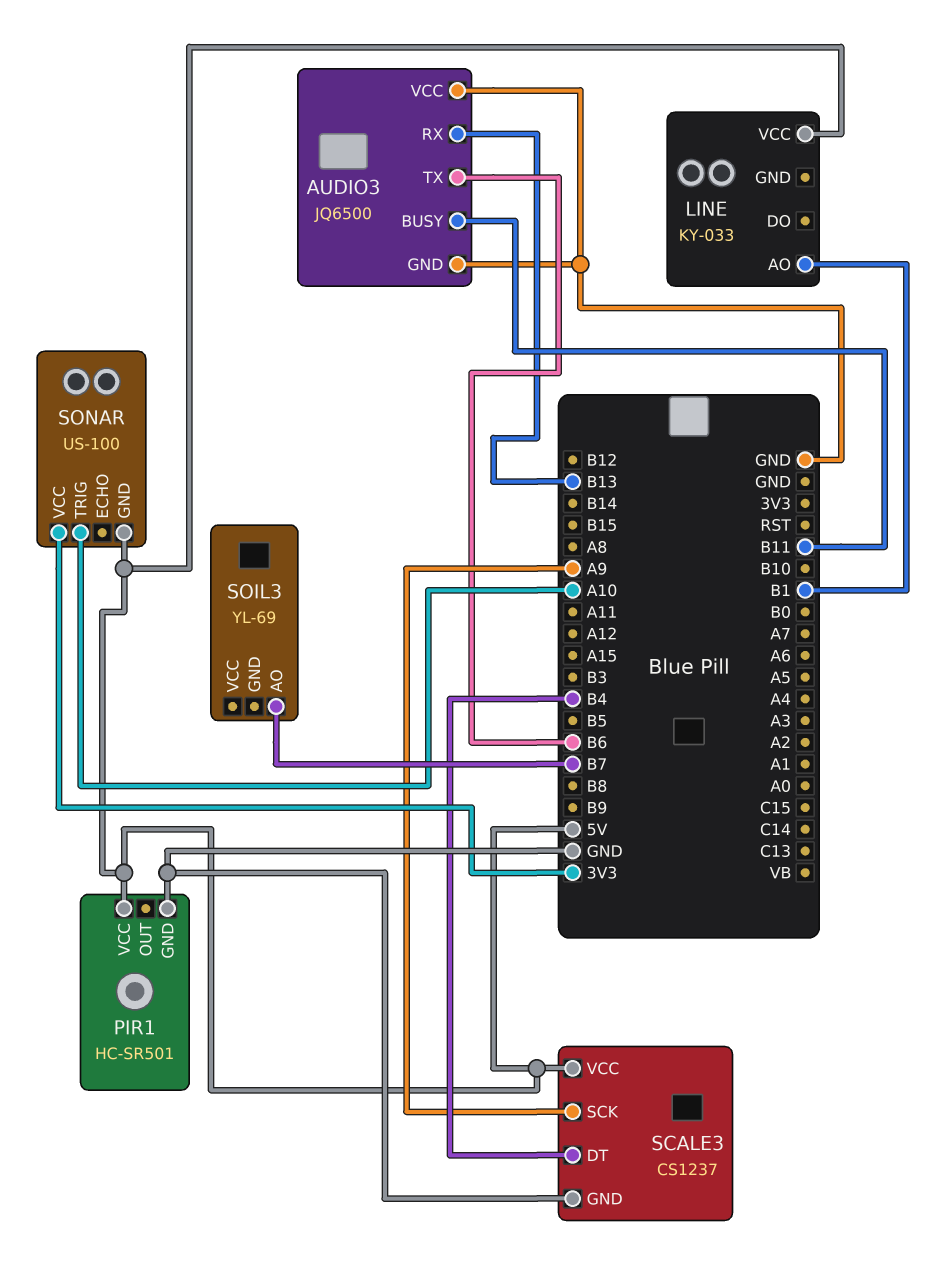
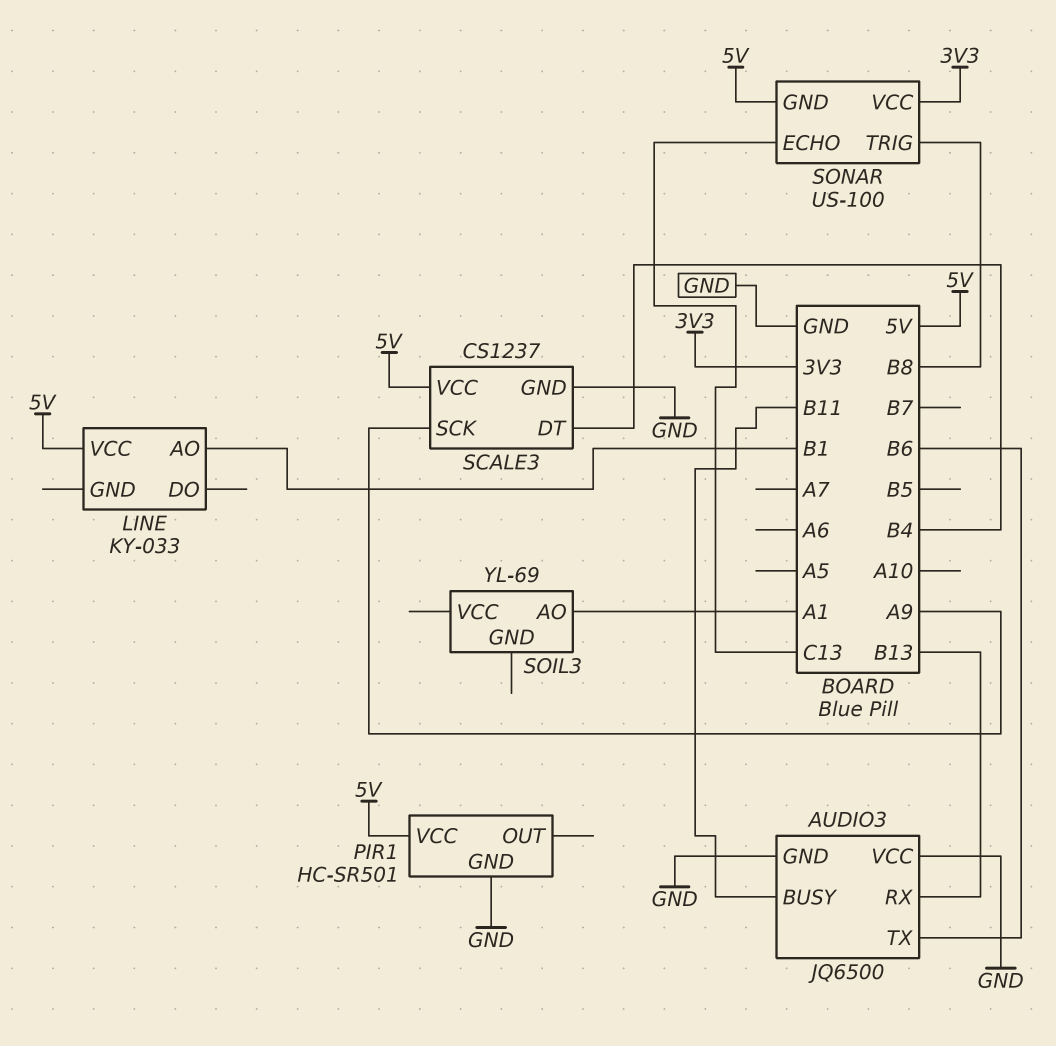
SOIL3 pin AO: B7 -> A1
SONAR pin ECHO: none -> C13
SONAR pin TRIG: A10 -> B8

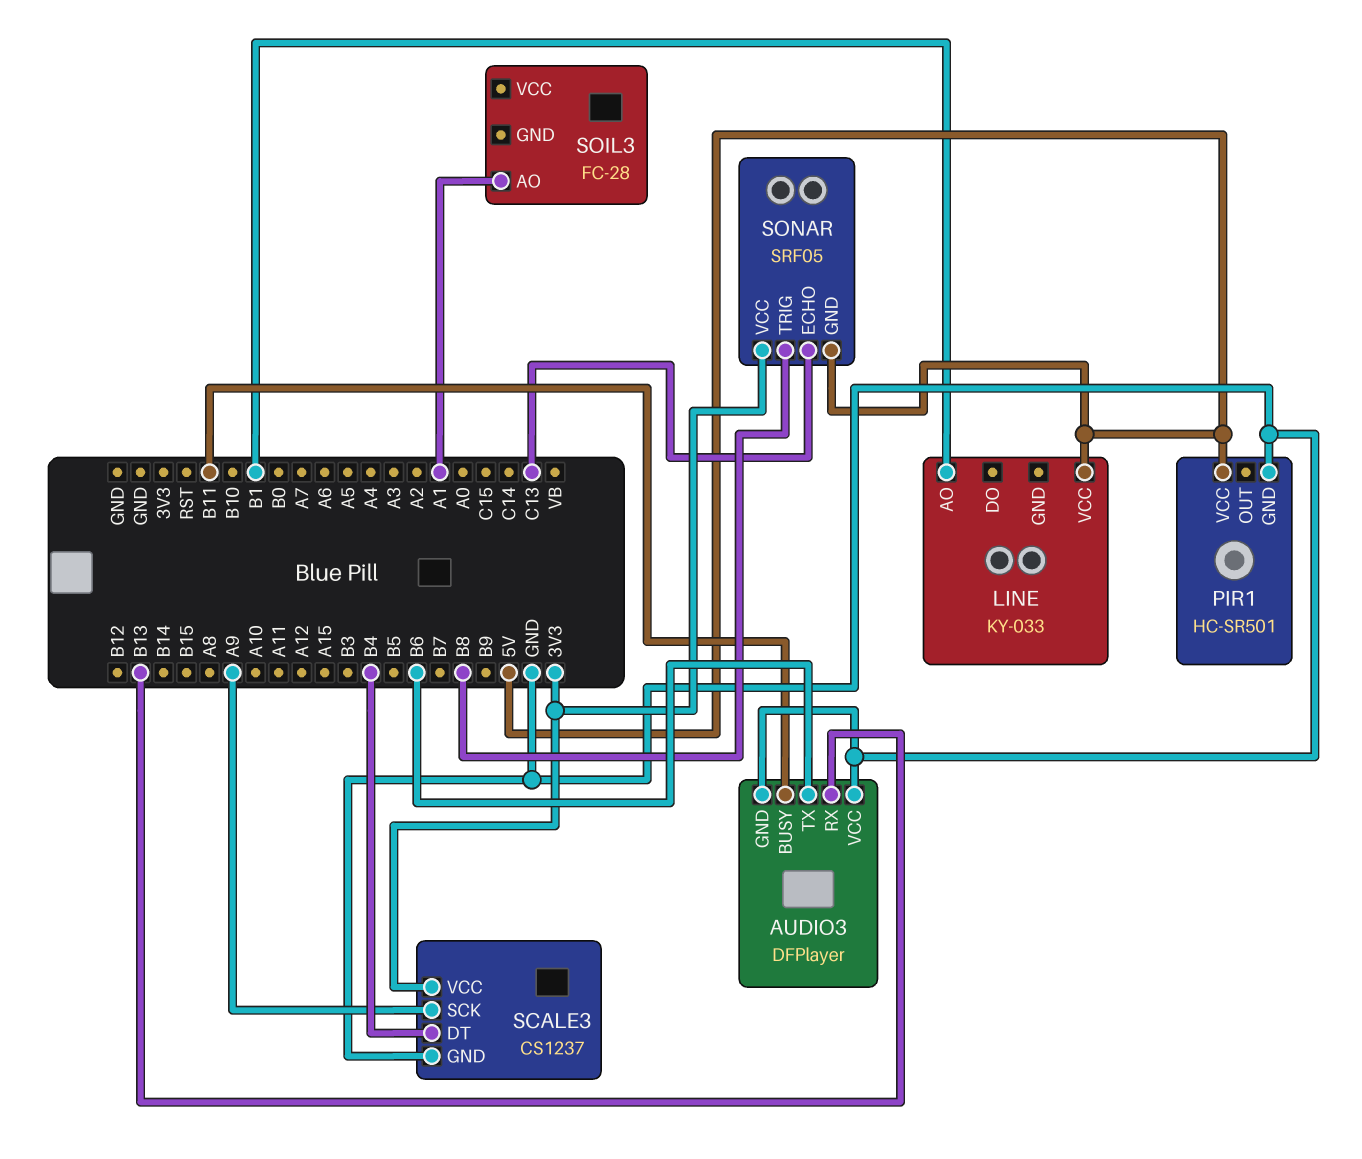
AUDIO3: JQ6500 -> DFPlayer
SCALE3 pin VCC: 5V -> 3V3
SOIL3: YL-69 -> FC-28
SONAR: US-100 -> SRF05

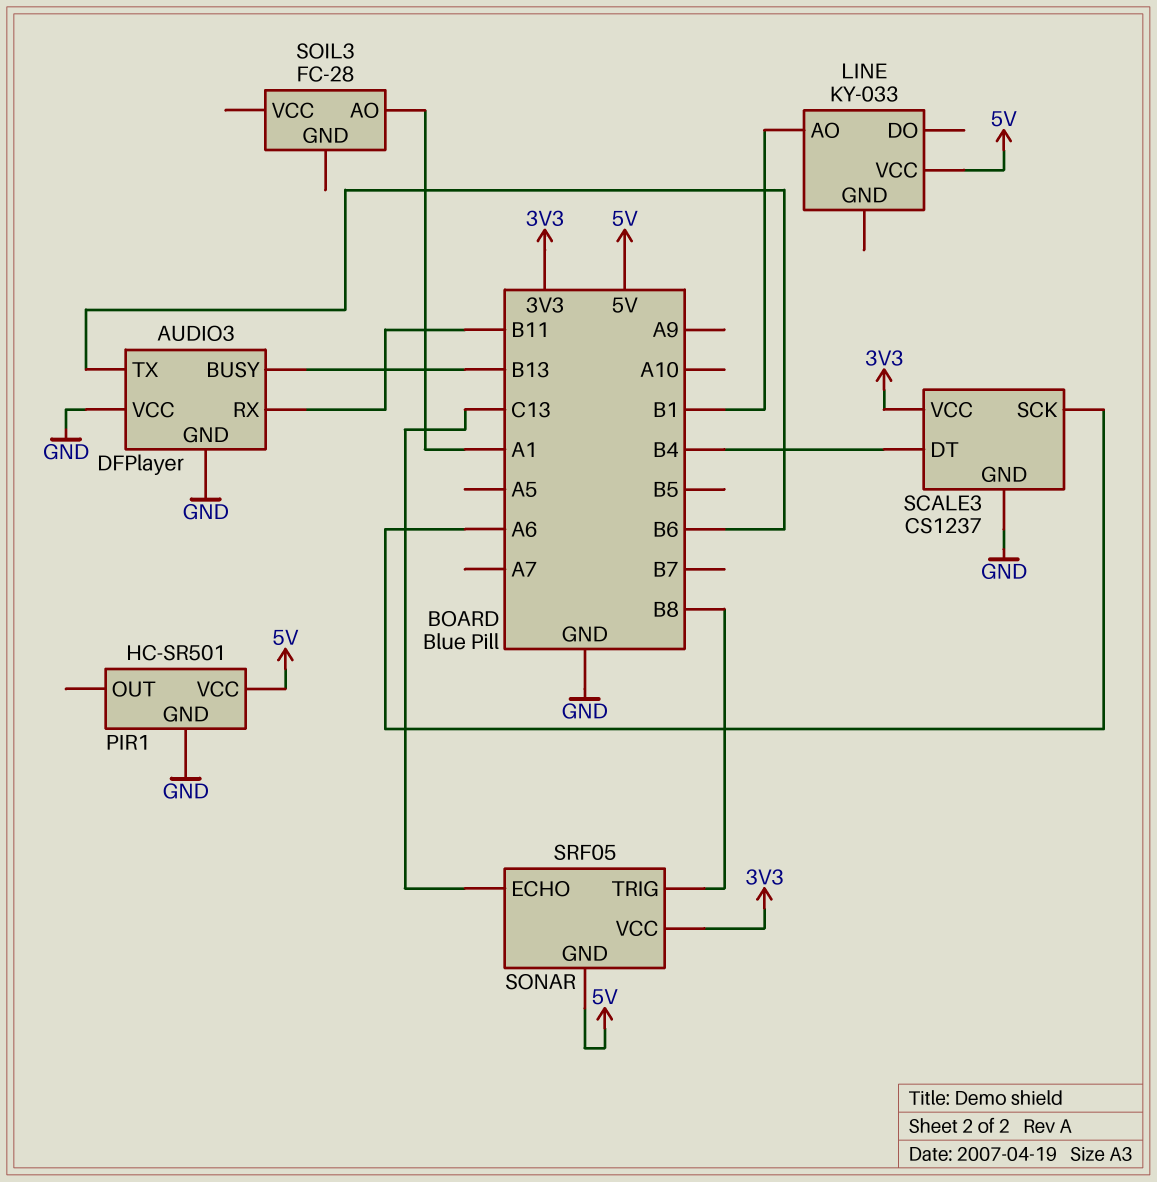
AUDIO3 pin BUSY: B11 -> B13
AUDIO3 pin RX: B13 -> B11
SCALE3 pin SCK: A9 -> A6

